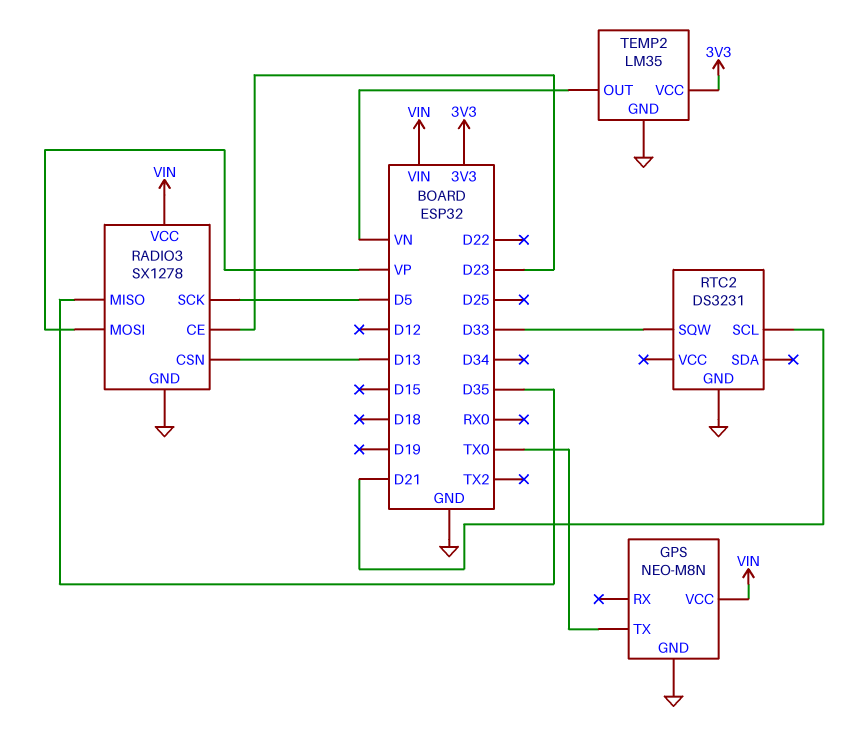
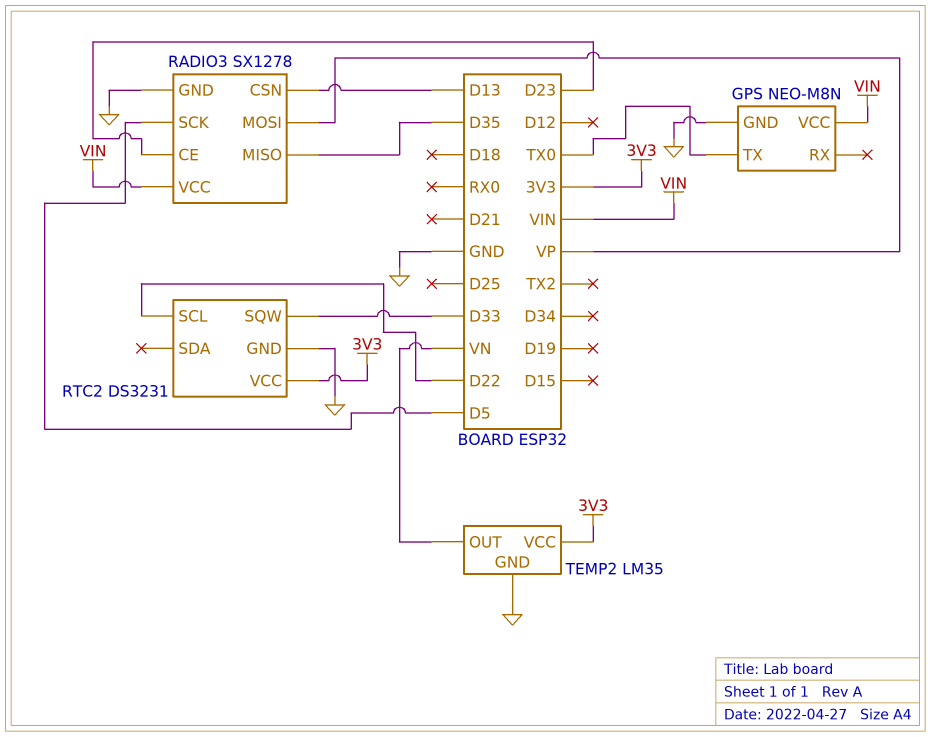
RTC2 pin SCL: D21 -> D22
RTC2 pin VCC: none -> 3V3

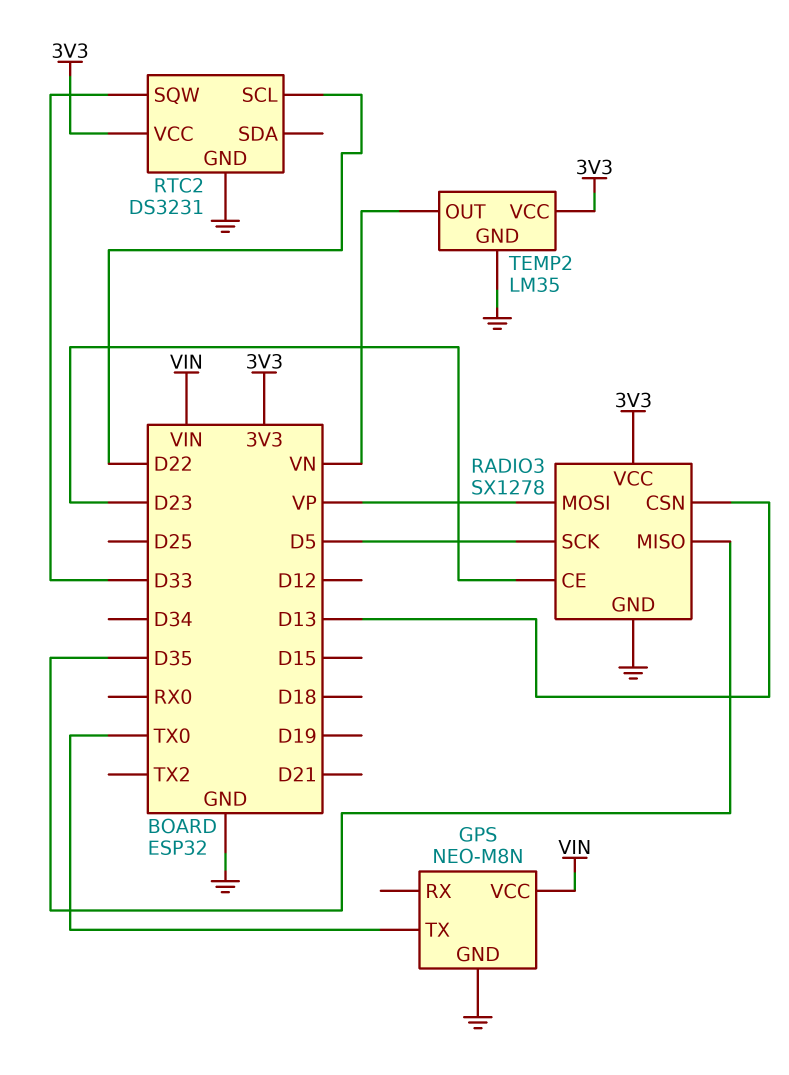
RADIO3 pin VCC: VIN -> 3V3

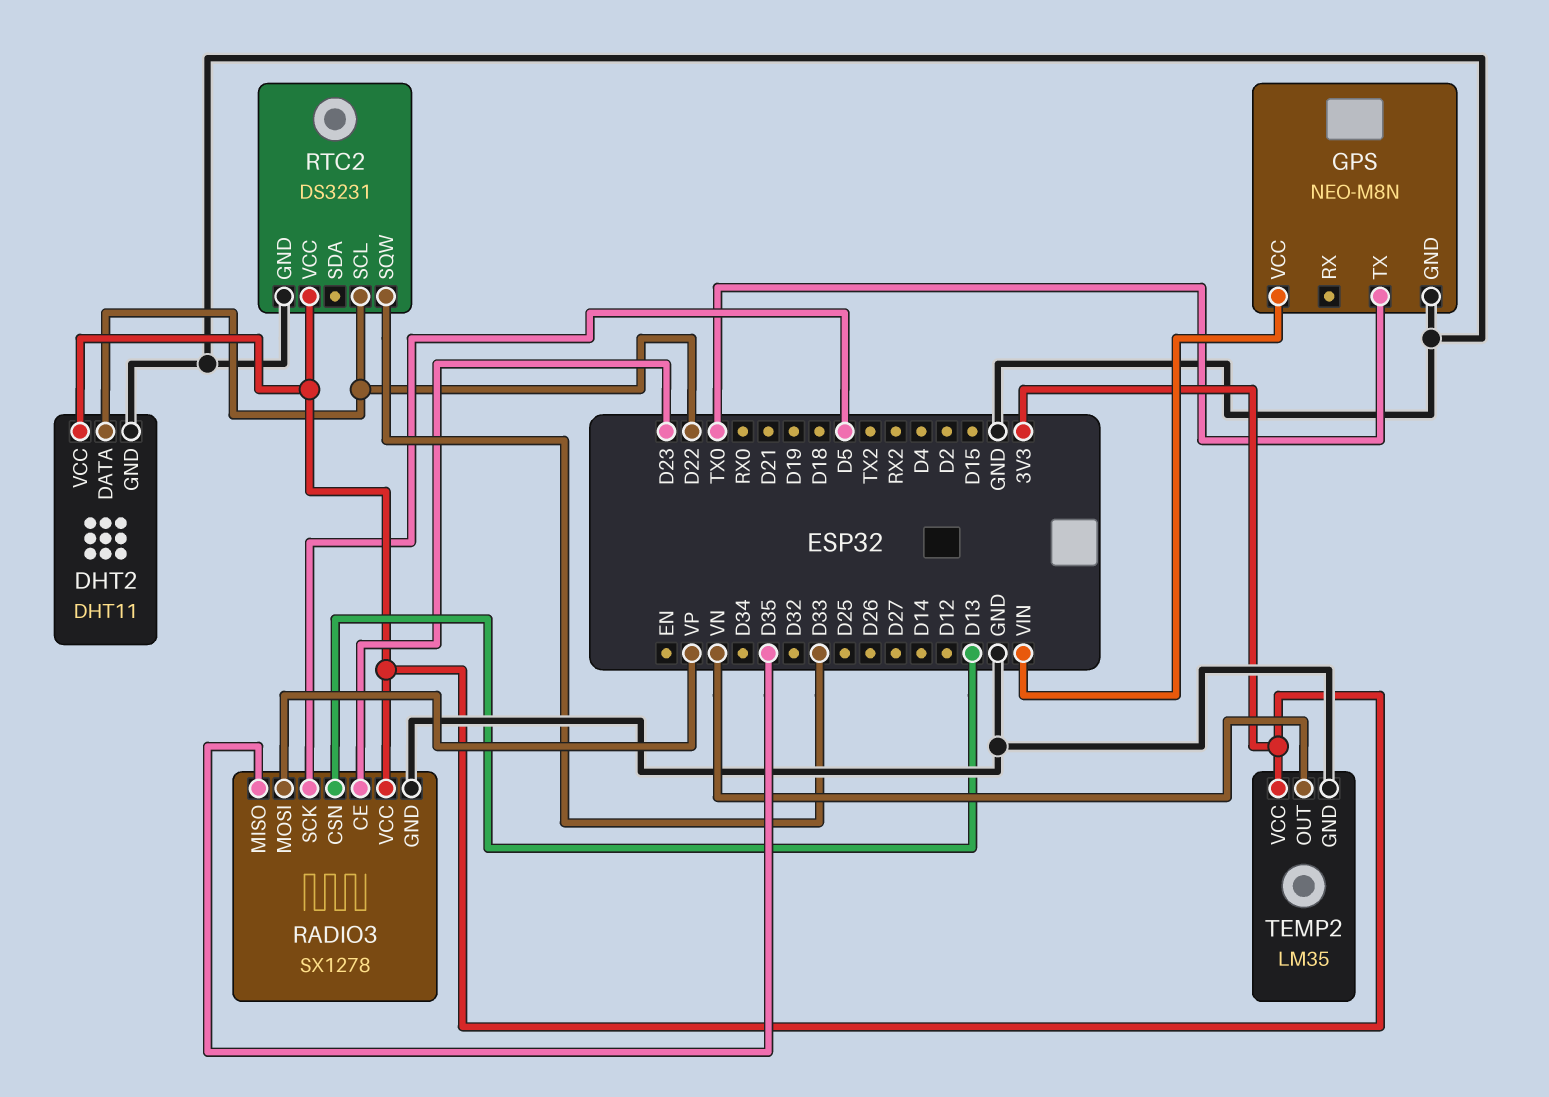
DHT2: none -> DHT11
DHT2 pin DATA: none -> D22
DHT2 pin GND: none -> GND
DHT2 pin VCC: none -> 3V3

